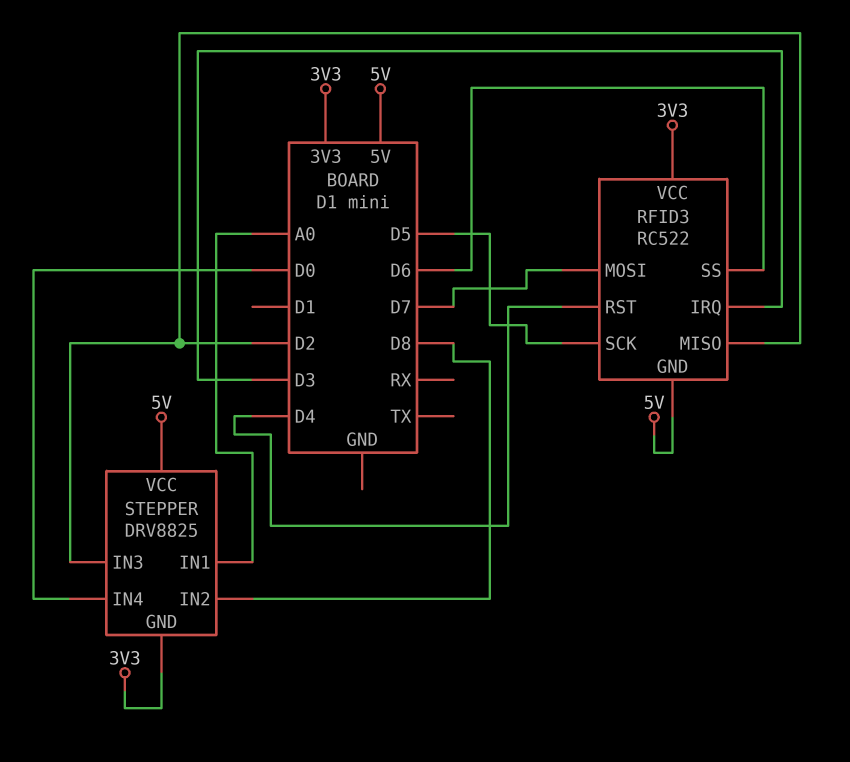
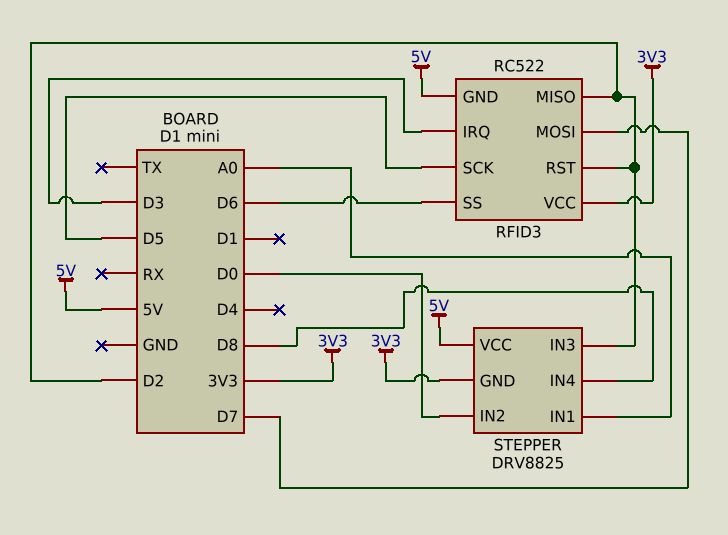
RFID3 pin RST: D4 -> D2
STEPPER pin IN2: D8 -> D0
STEPPER pin IN4: D0 -> D8

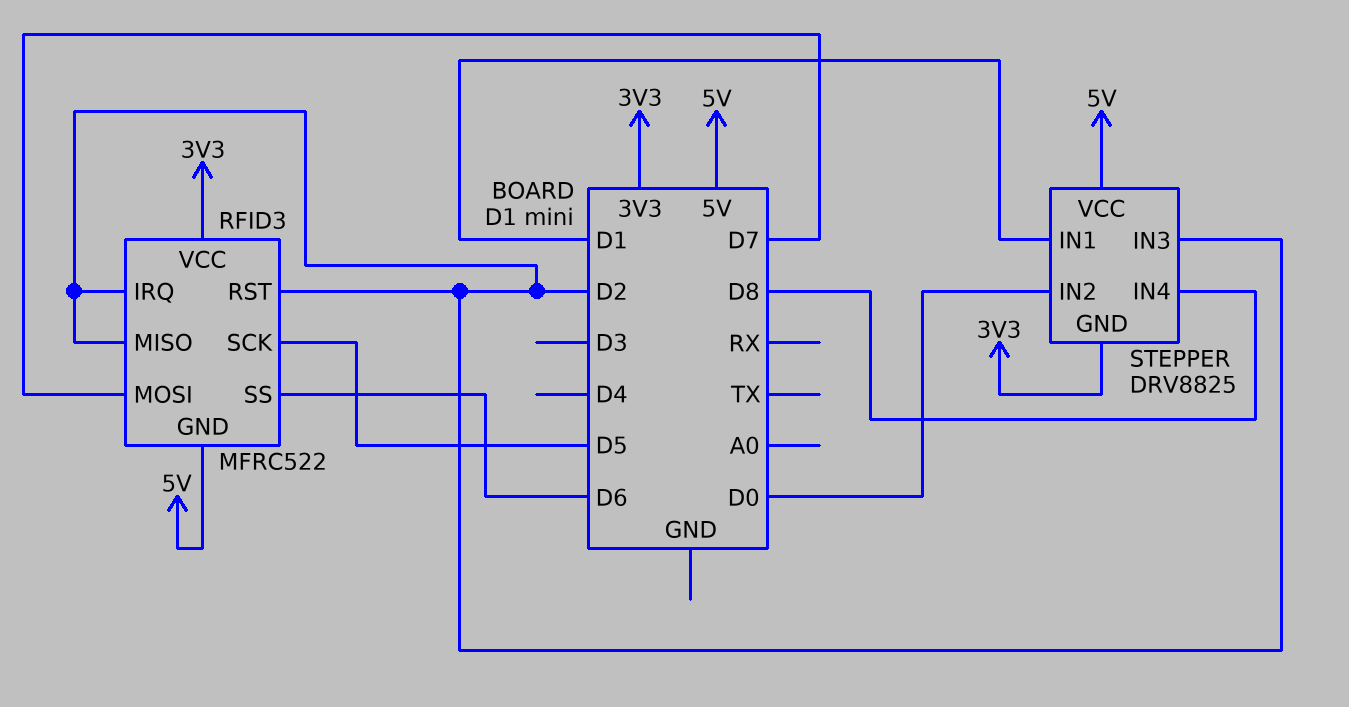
RFID3: RC522 -> MFRC522
RFID3 pin IRQ: D3 -> D2
STEPPER pin IN1: A0 -> D1

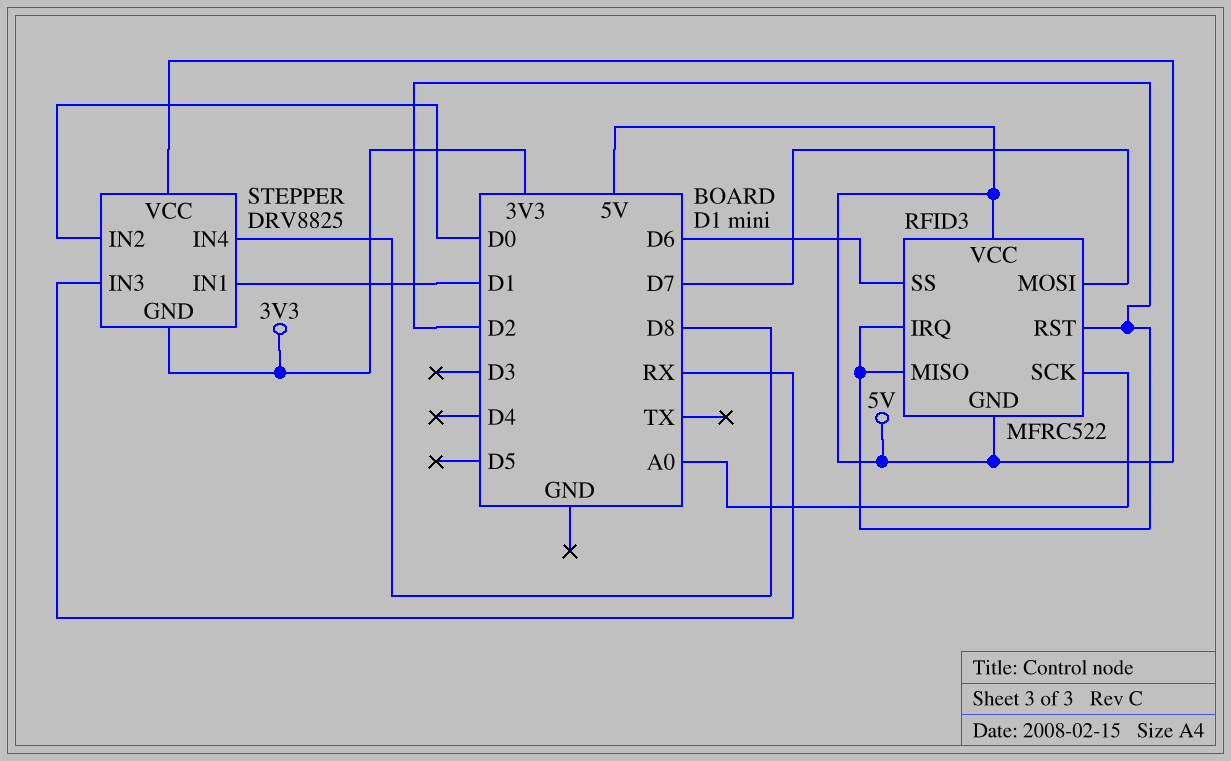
RFID3 pin SCK: D5 -> A0
RFID3 pin VCC: 3V3 -> 5V
STEPPER pin IN3: D2 -> RX

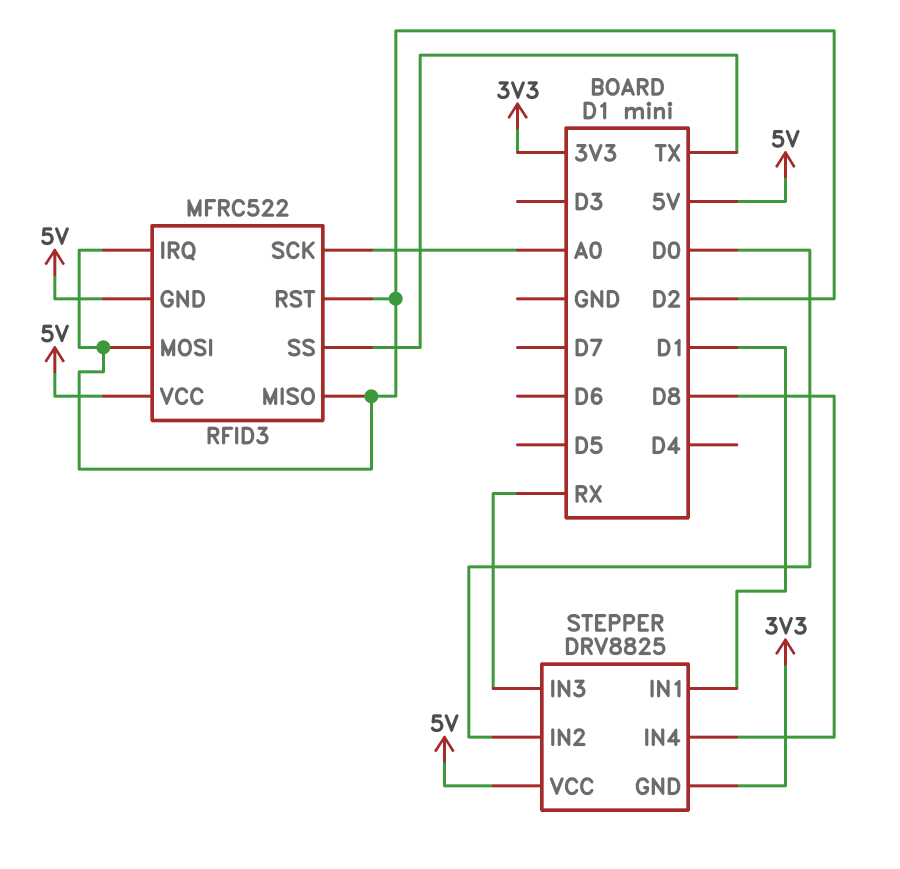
RFID3 pin MOSI: D7 -> D2
RFID3 pin SS: D6 -> TX

